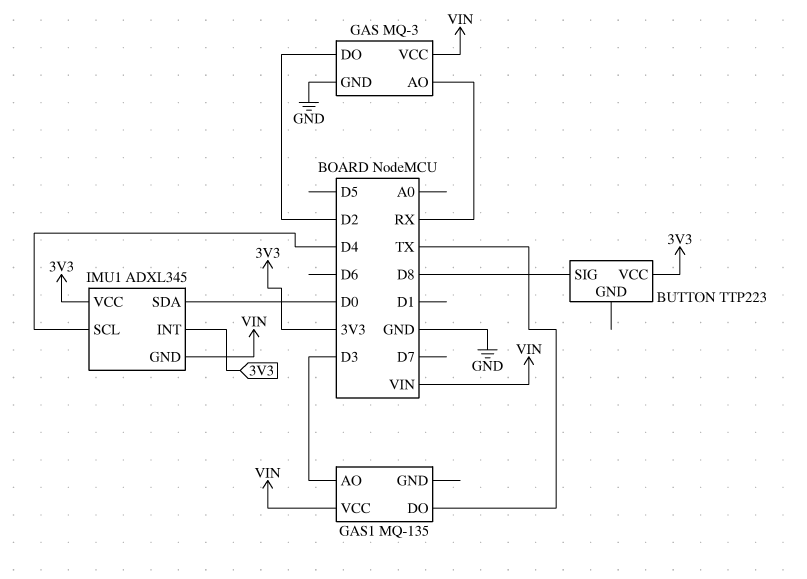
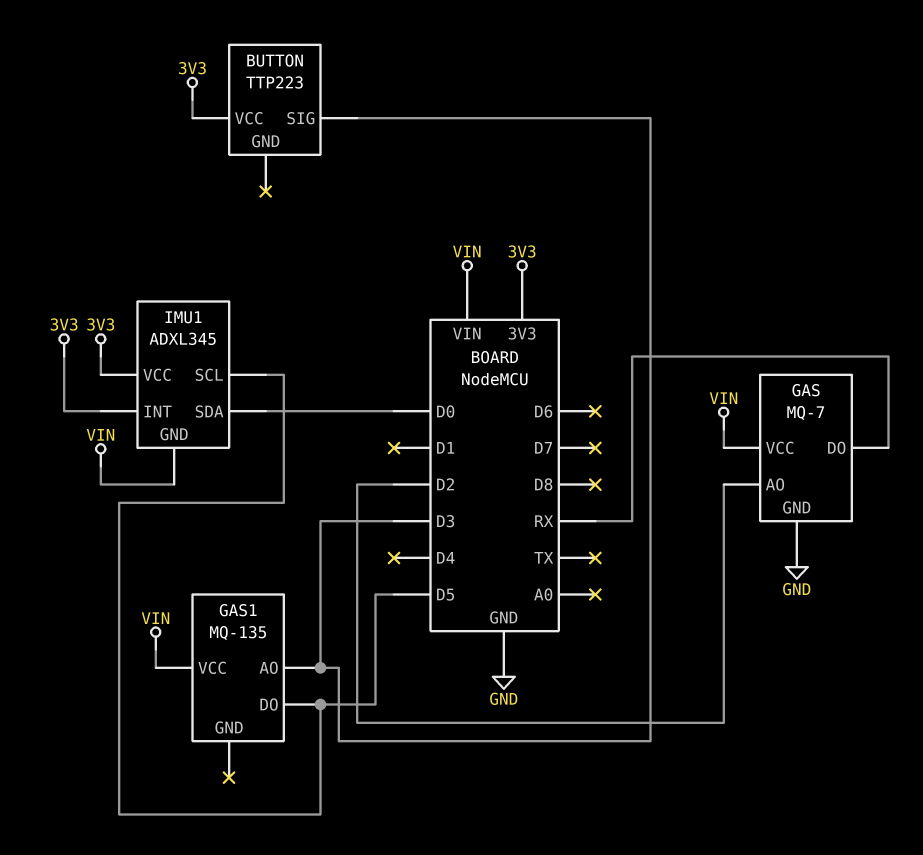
BUTTON pin SIG: D8 -> D3
GAS: MQ-3 -> MQ-7
GAS pin AO: RX -> D2
GAS pin DO: D2 -> RX
GAS1 pin DO: TX -> D5
IMU1 pin SCL: D4 -> D5

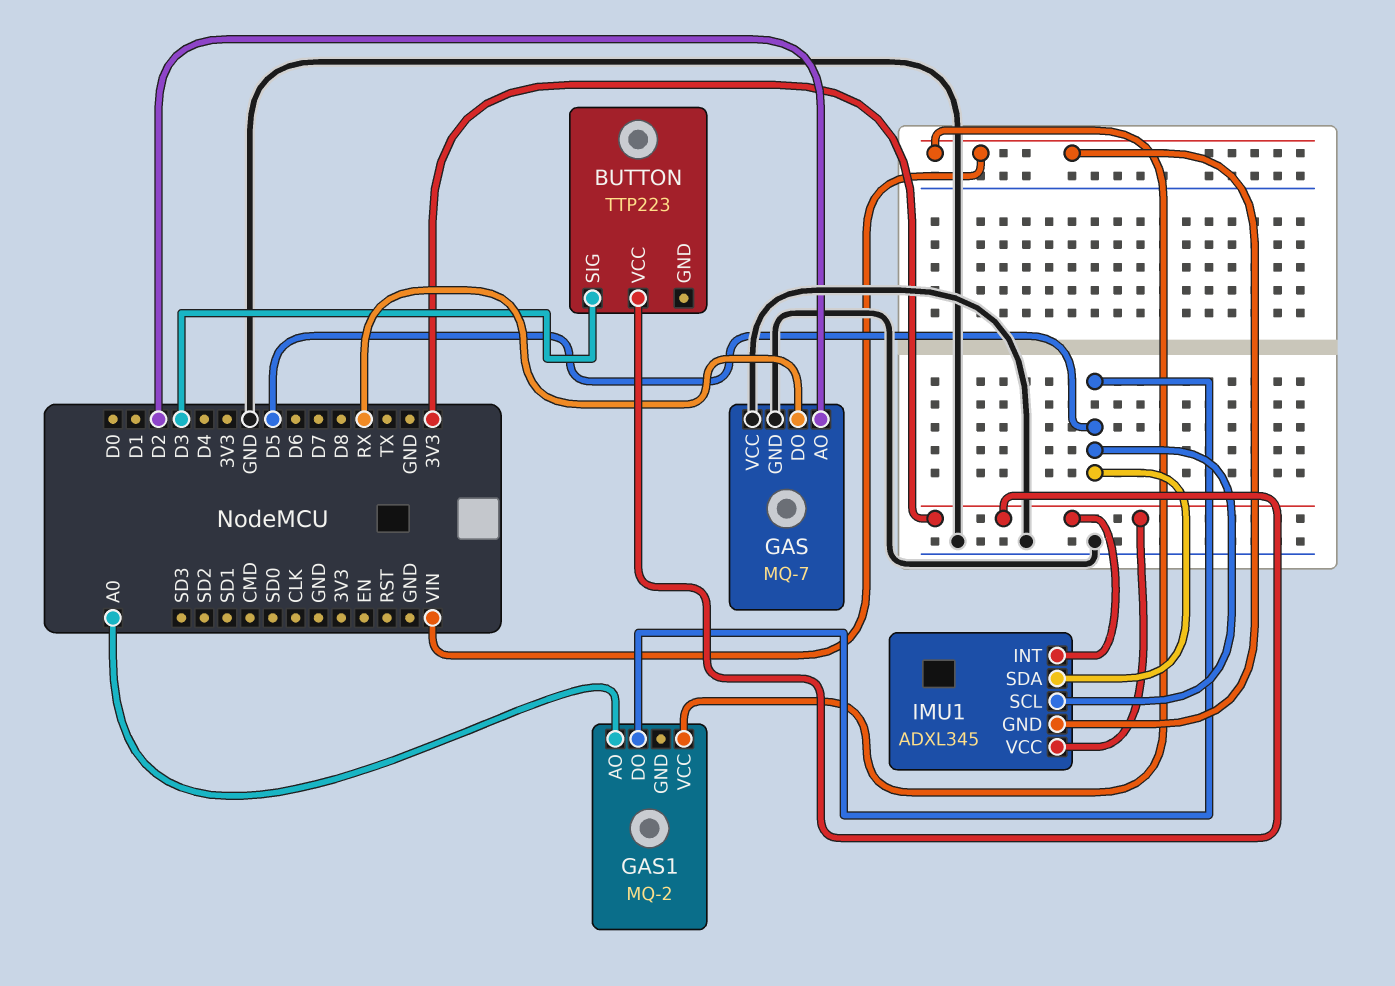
GAS pin VCC: VIN -> GND
GAS1: MQ-135 -> MQ-2
GAS1 pin AO: D3 -> A0
IMU1 pin SDA: D0 -> D5

